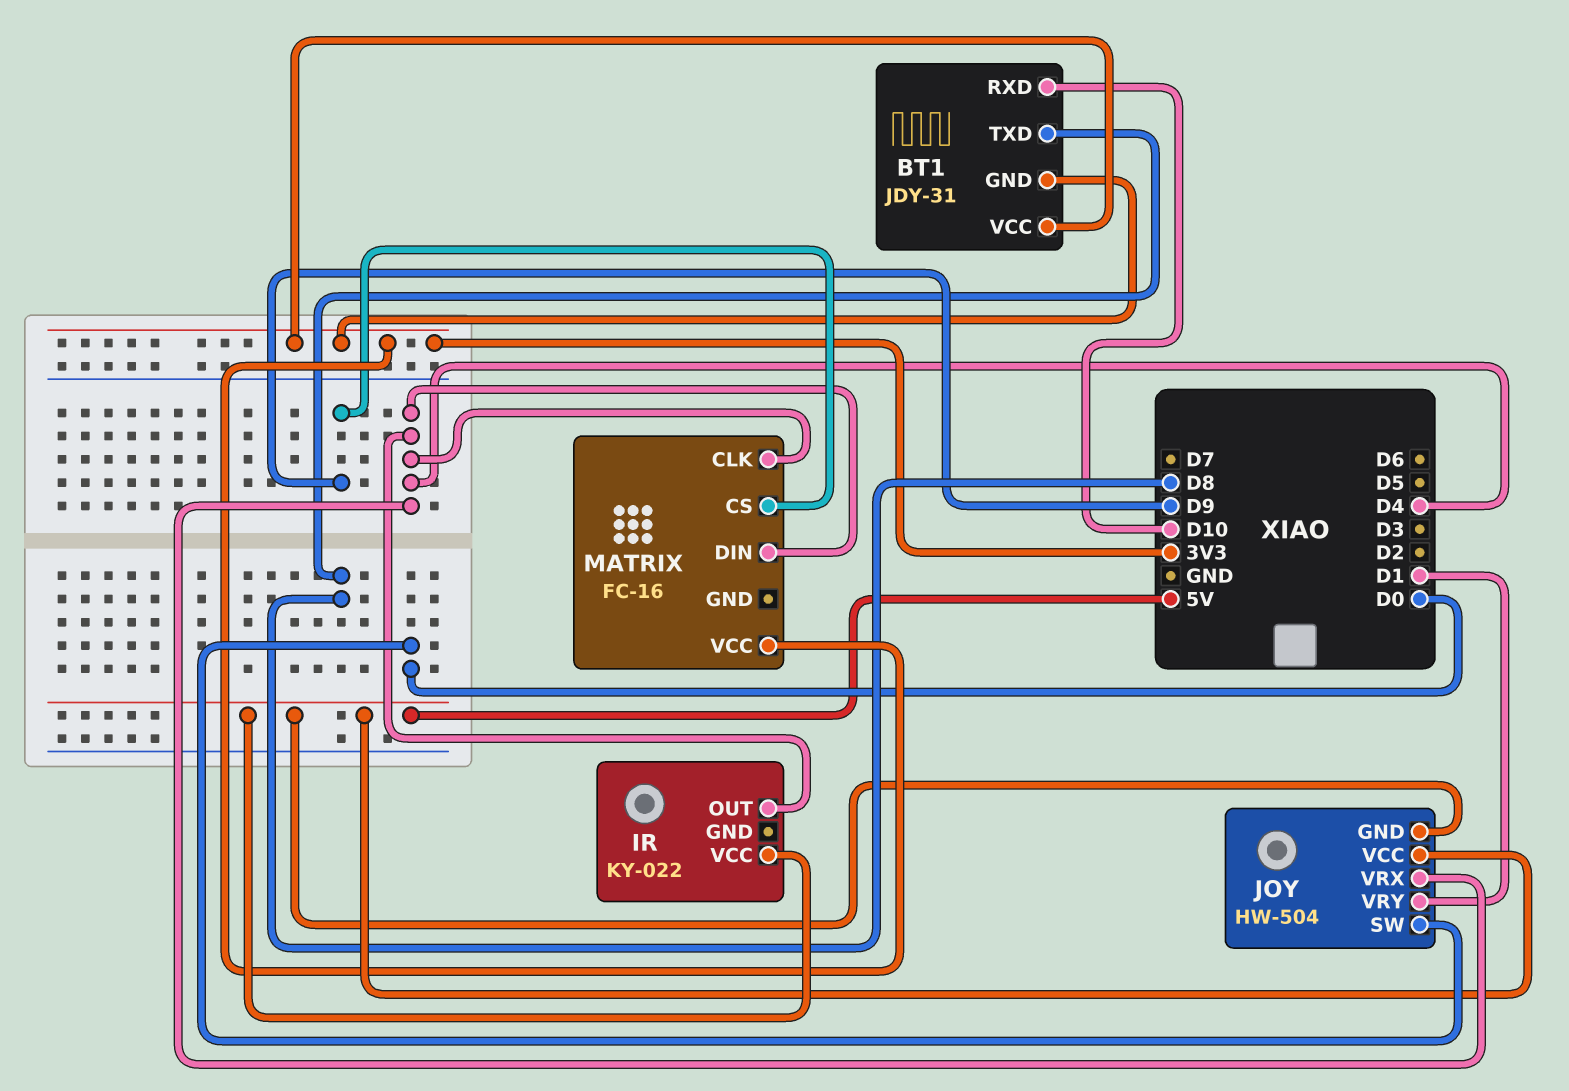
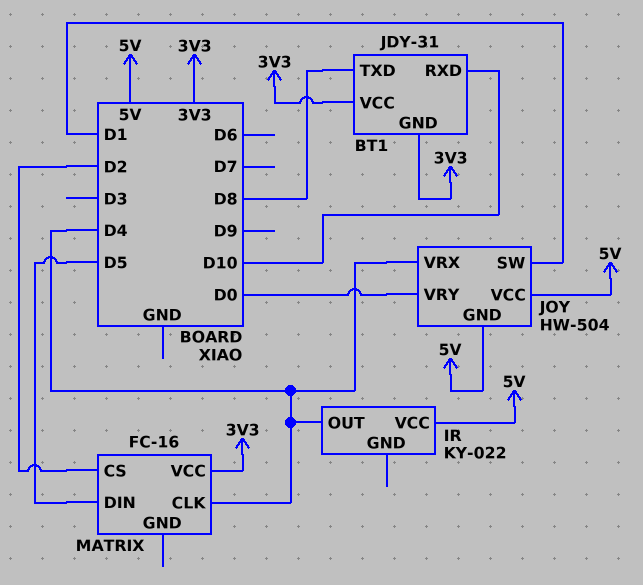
JOY pin SW: D0 -> D1
JOY pin VRY: D1 -> D0
MATRIX pin CS: D9 -> D2
MATRIX pin DIN: D4 -> D5

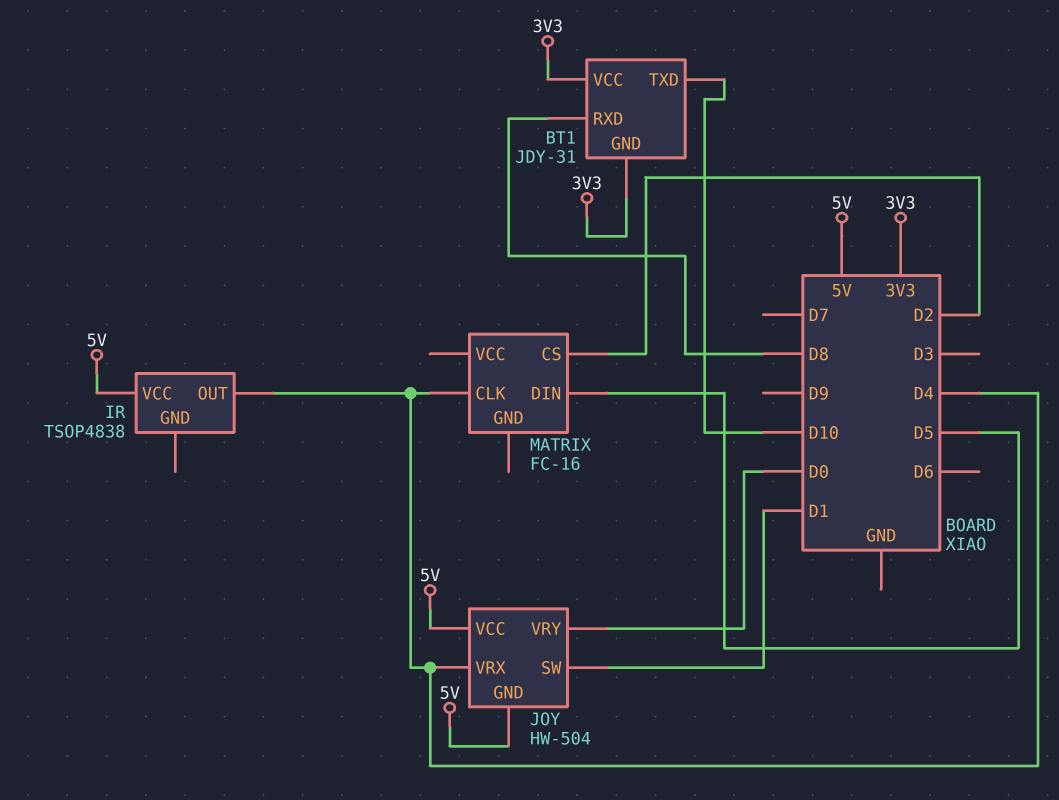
BT1 pin RXD: D10 -> D8
BT1 pin TXD: D8 -> D10
IR: KY-022 -> TSOP4838
MATRIX pin VCC: 3V3 -> none

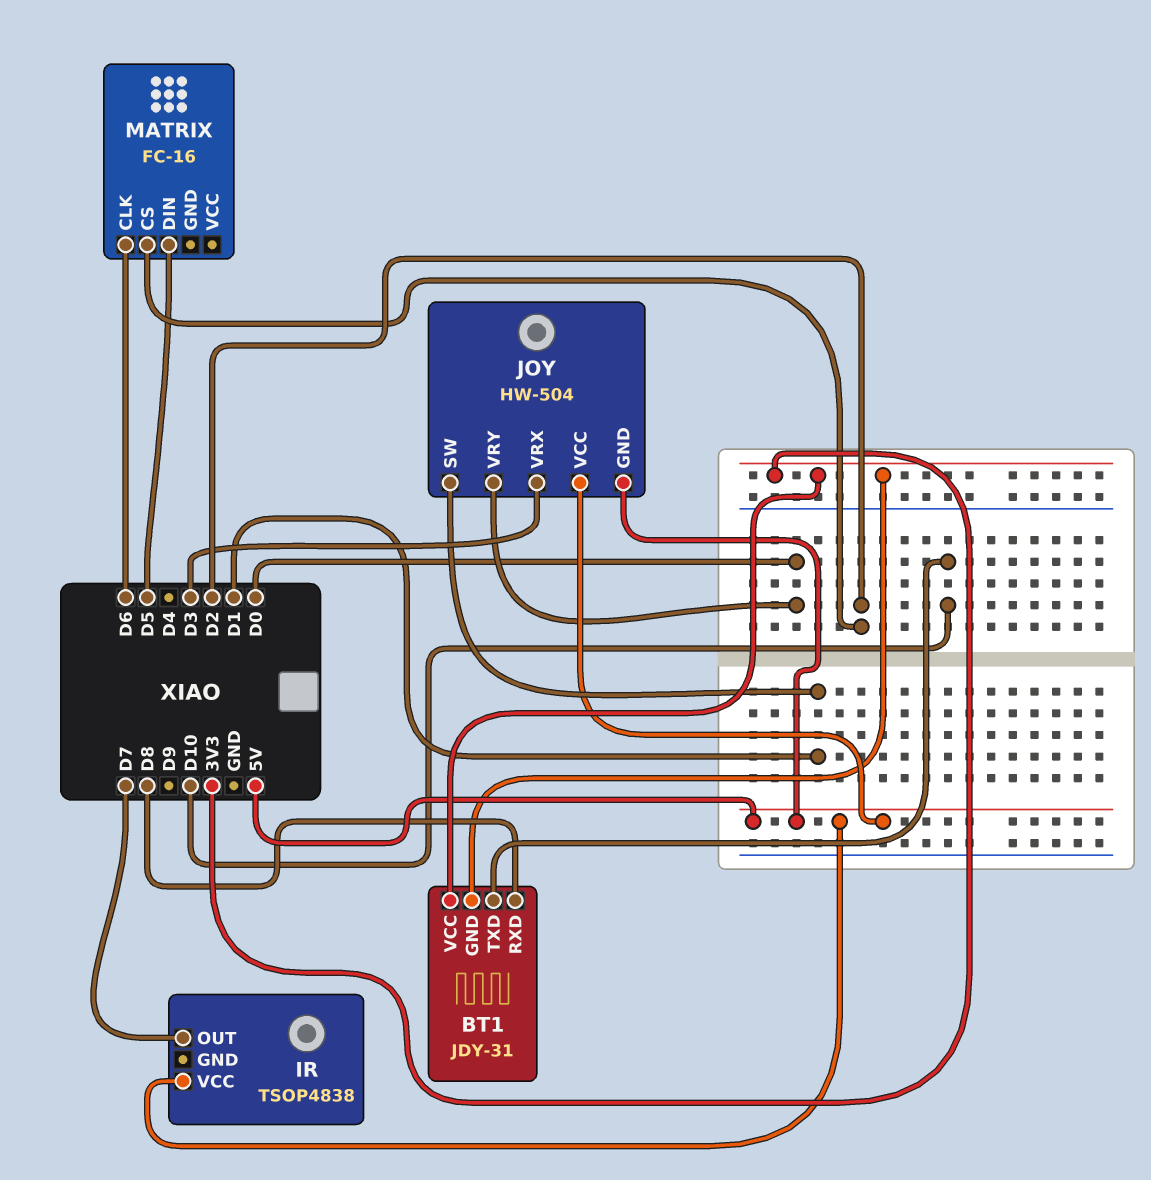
IR pin OUT: D4 -> D7
JOY pin VRX: D4 -> D3
MATRIX pin CLK: D4 -> D6

